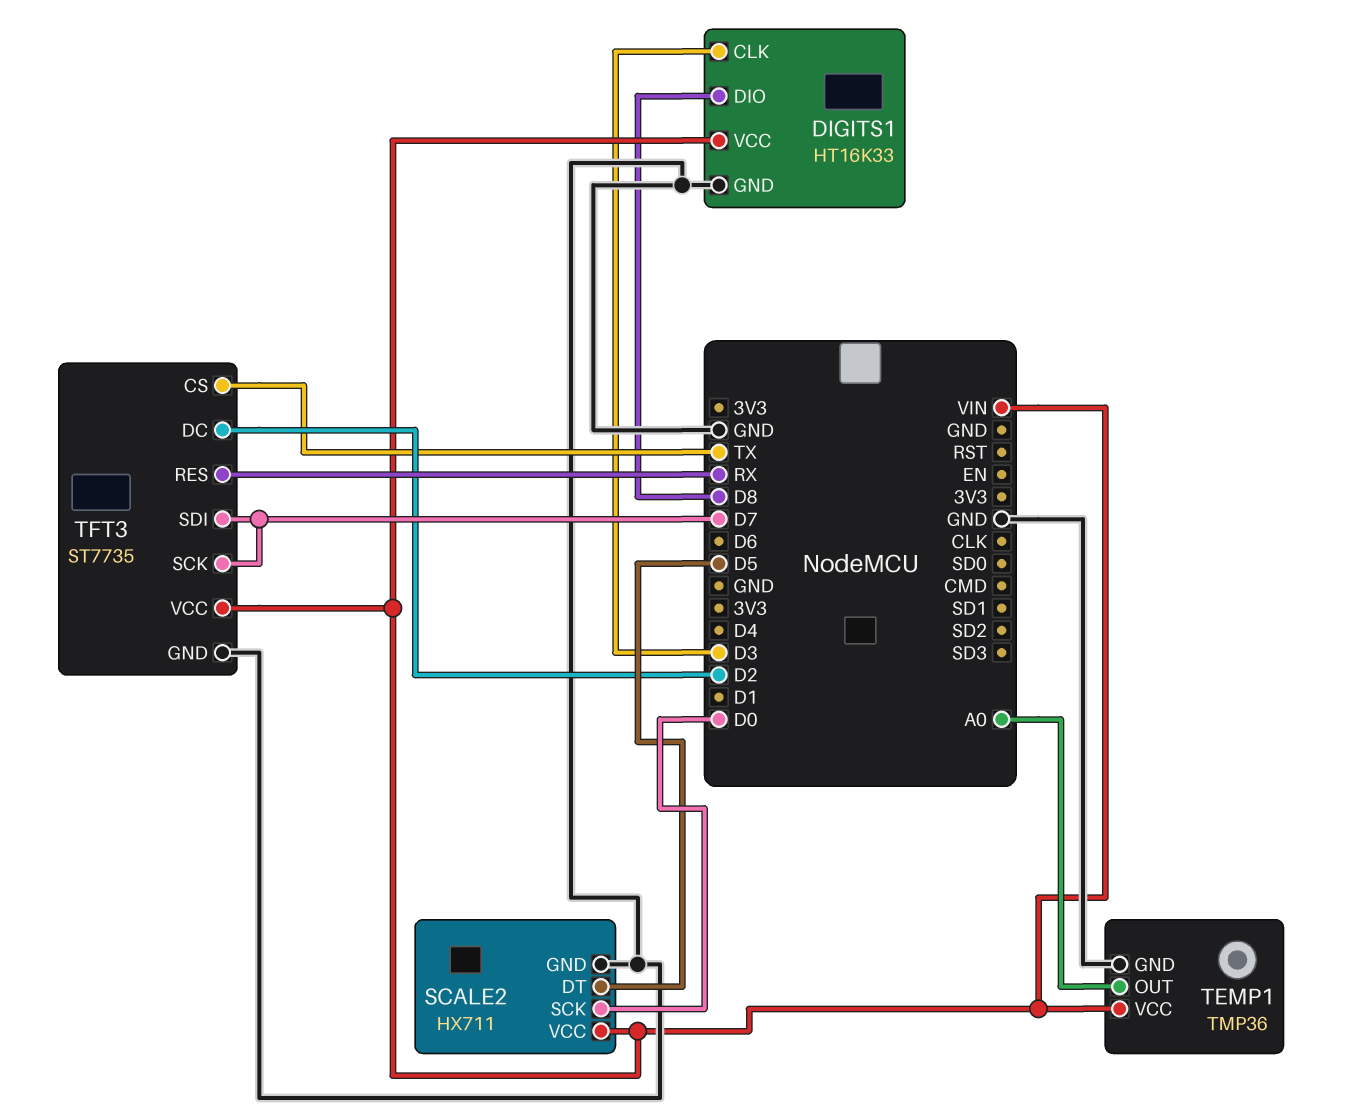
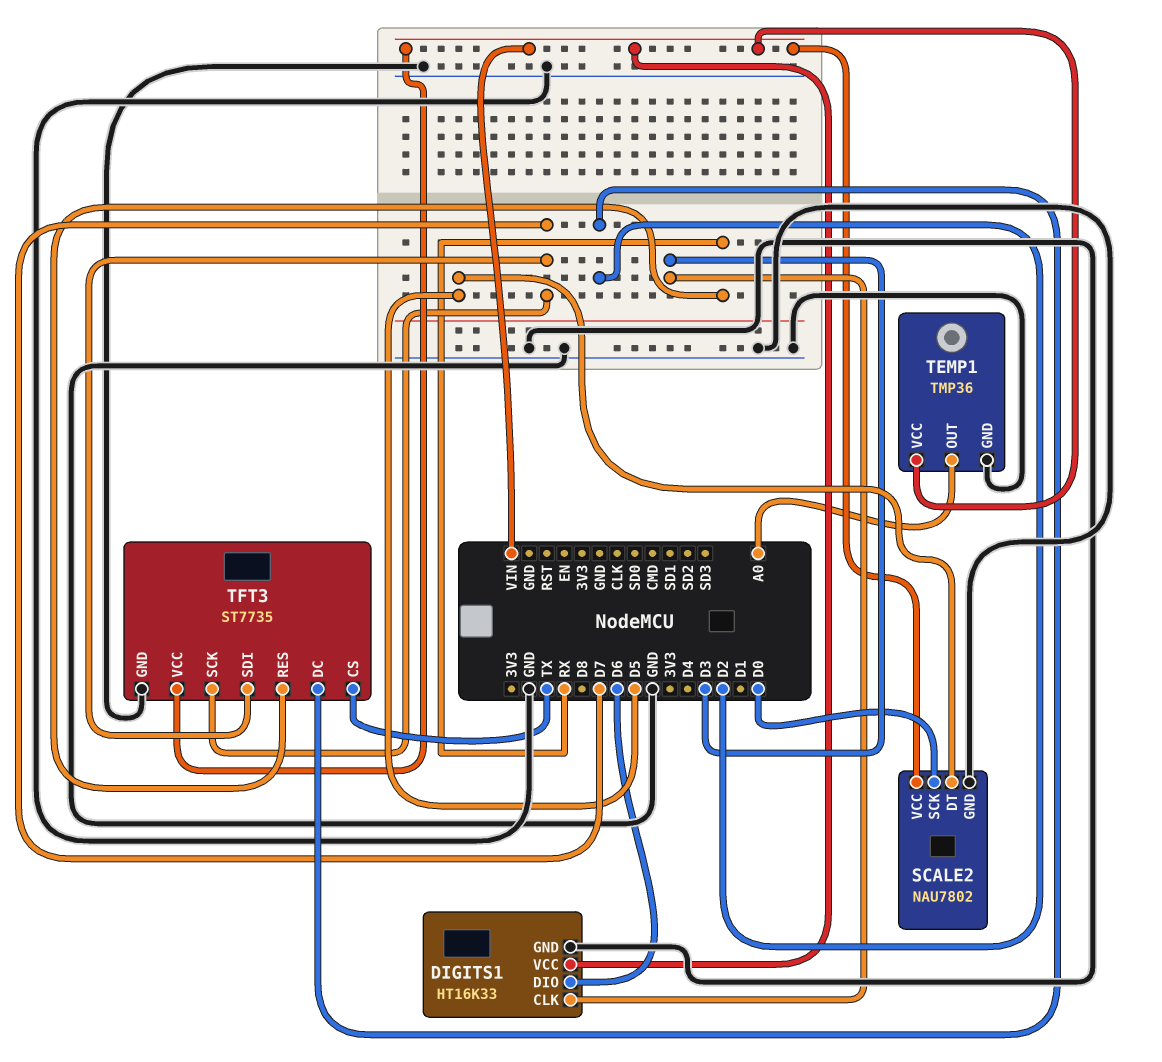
DIGITS1 pin DIO: D8 -> D6
SCALE2: HX711 -> NAU7802

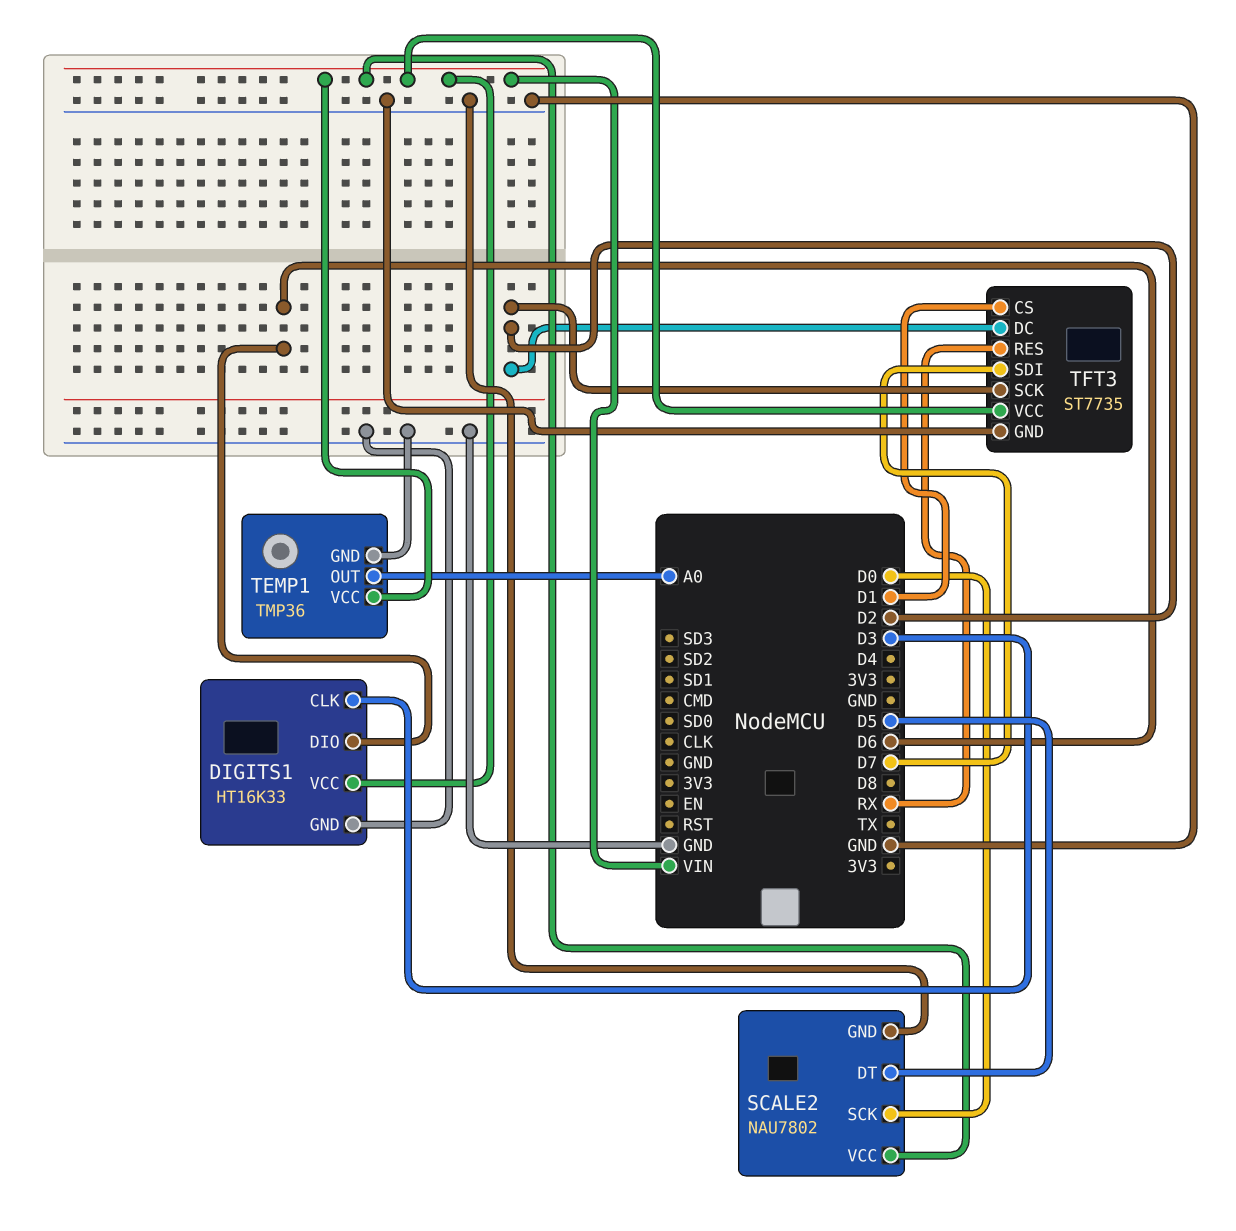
TFT3 pin CS: TX -> D1
TFT3 pin SCK: D7 -> D2

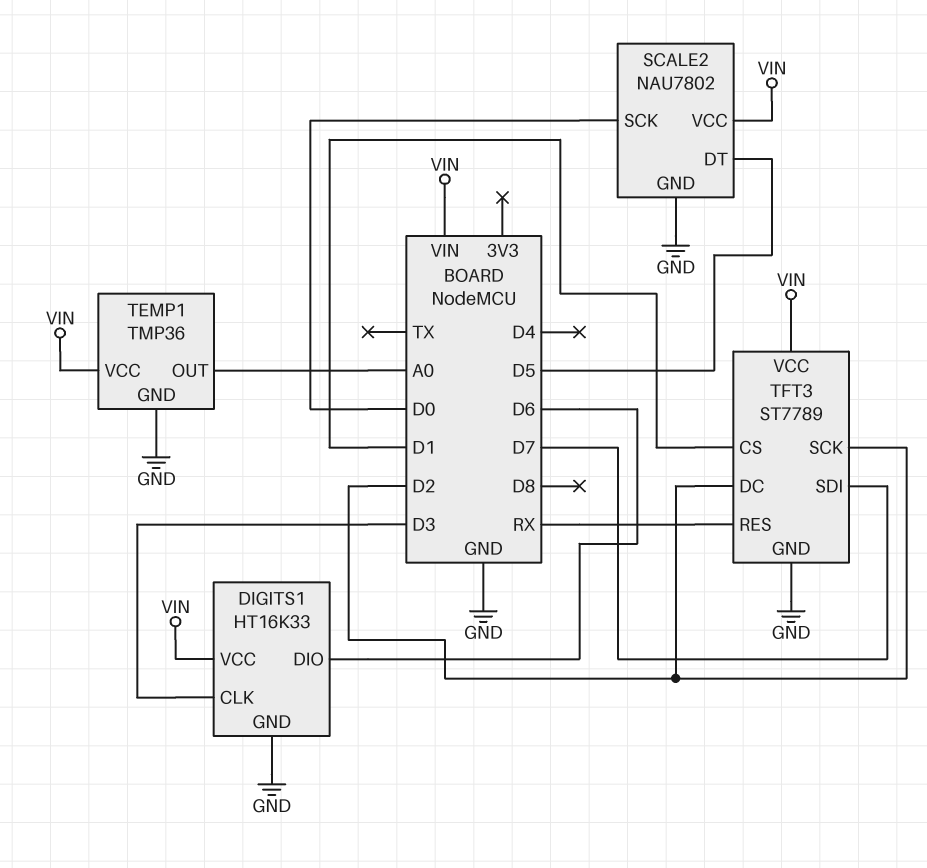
TFT3: ST7735 -> ST7789

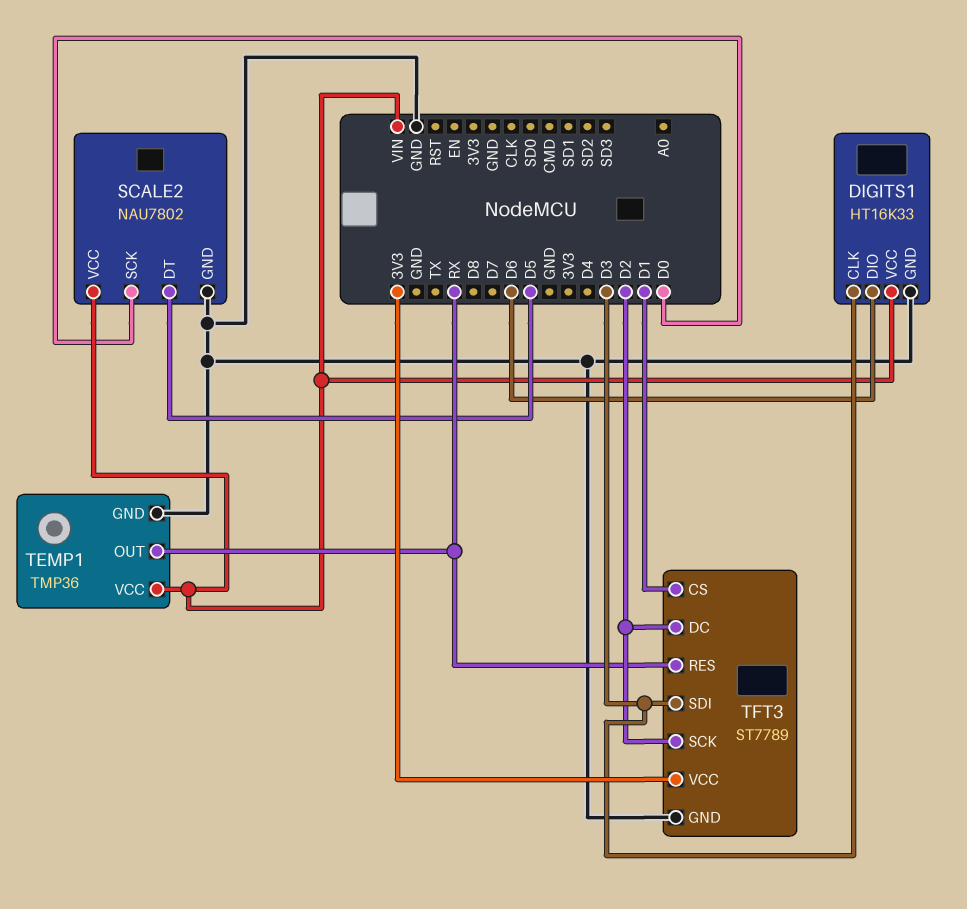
TEMP1 pin OUT: A0 -> RX
TFT3 pin SDI: D7 -> D3
TFT3 pin VCC: VIN -> 3V3

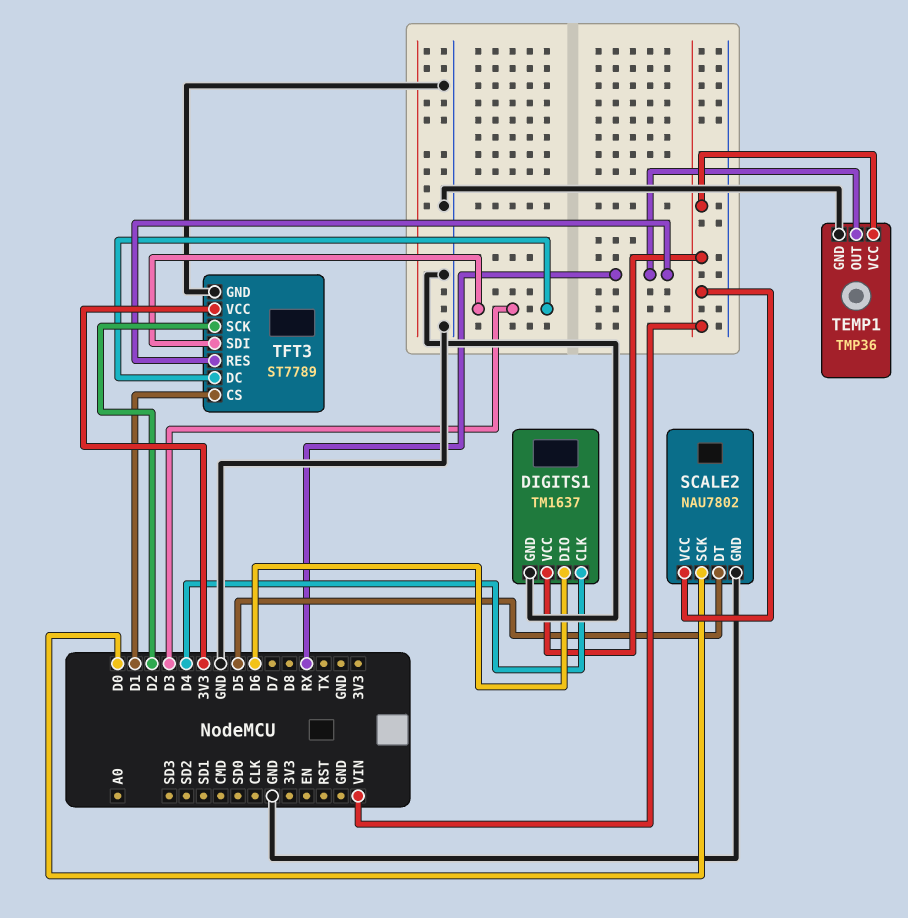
DIGITS1: HT16K33 -> TM1637
DIGITS1 pin CLK: D3 -> D4
TFT3 pin DC: D2 -> D3

